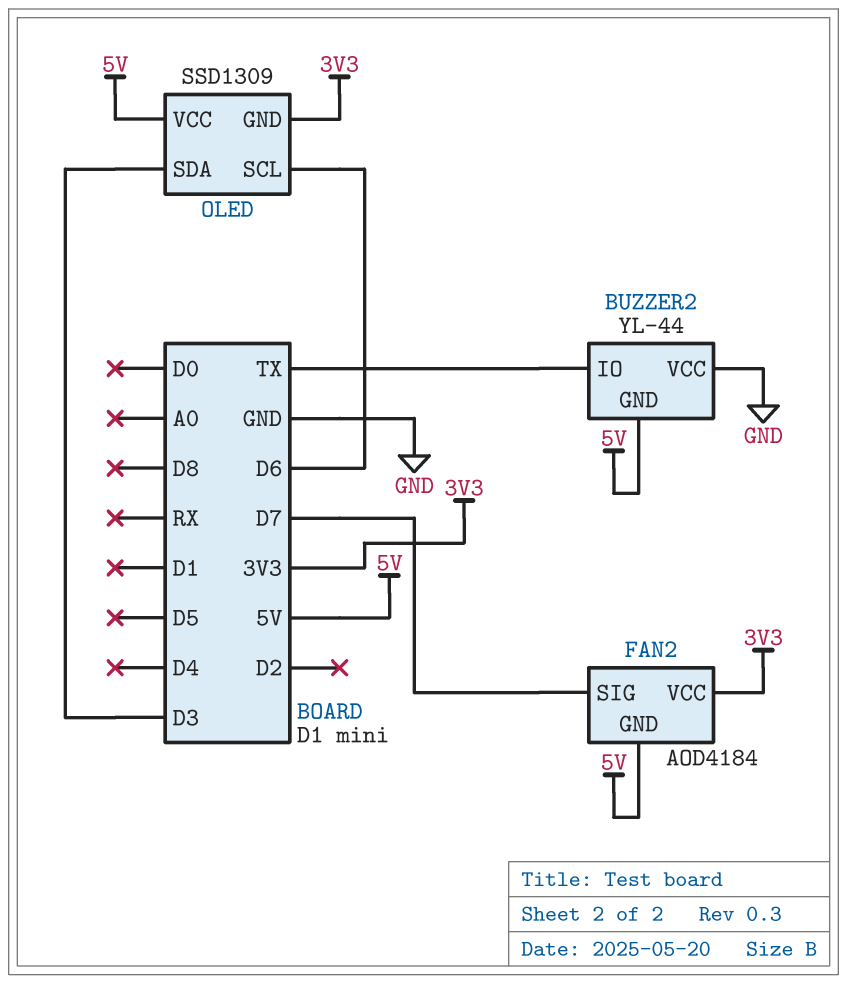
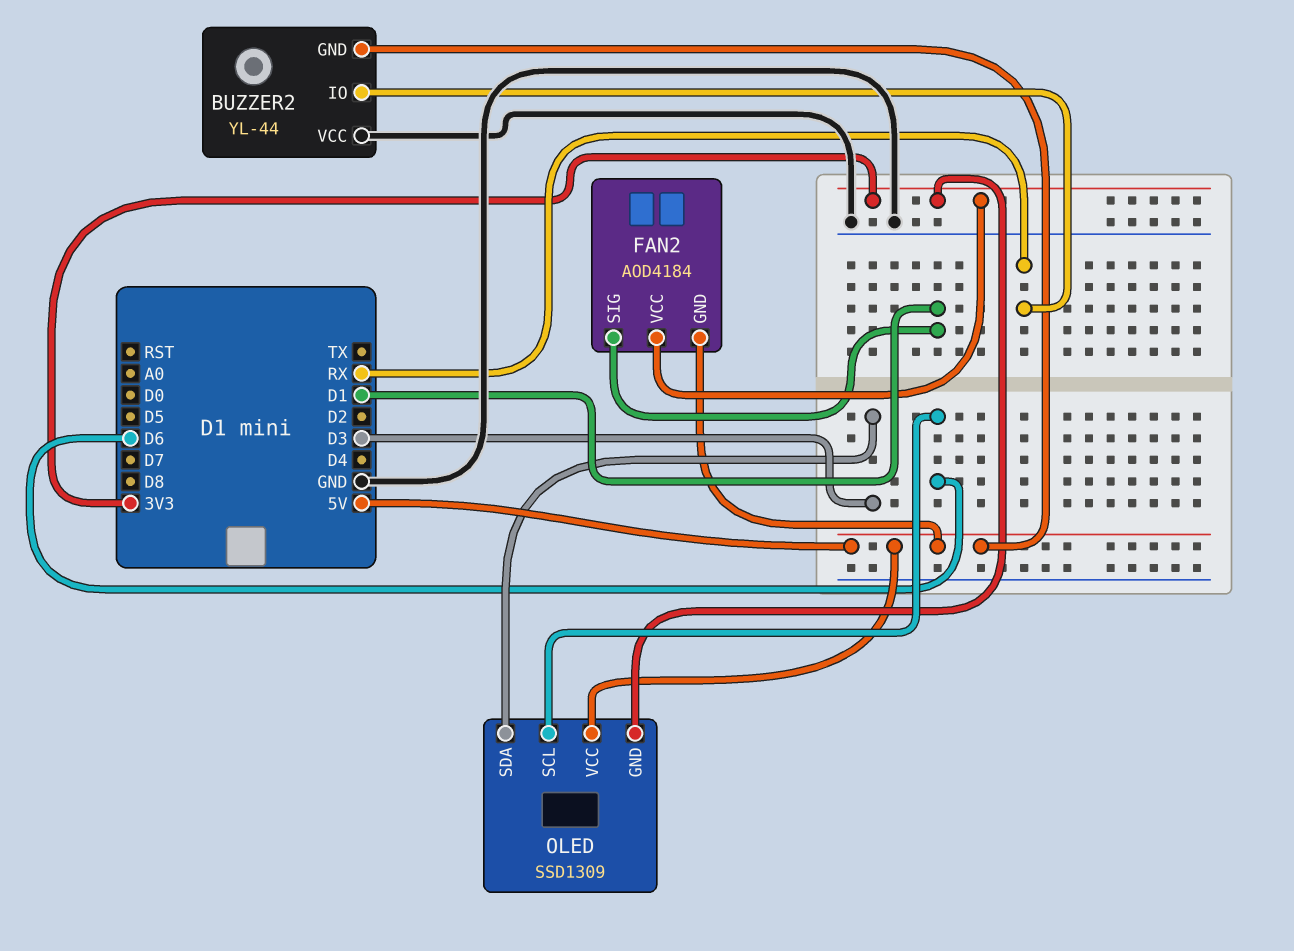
BUZZER2 pin IO: TX -> RX
FAN2 pin SIG: D7 -> D1

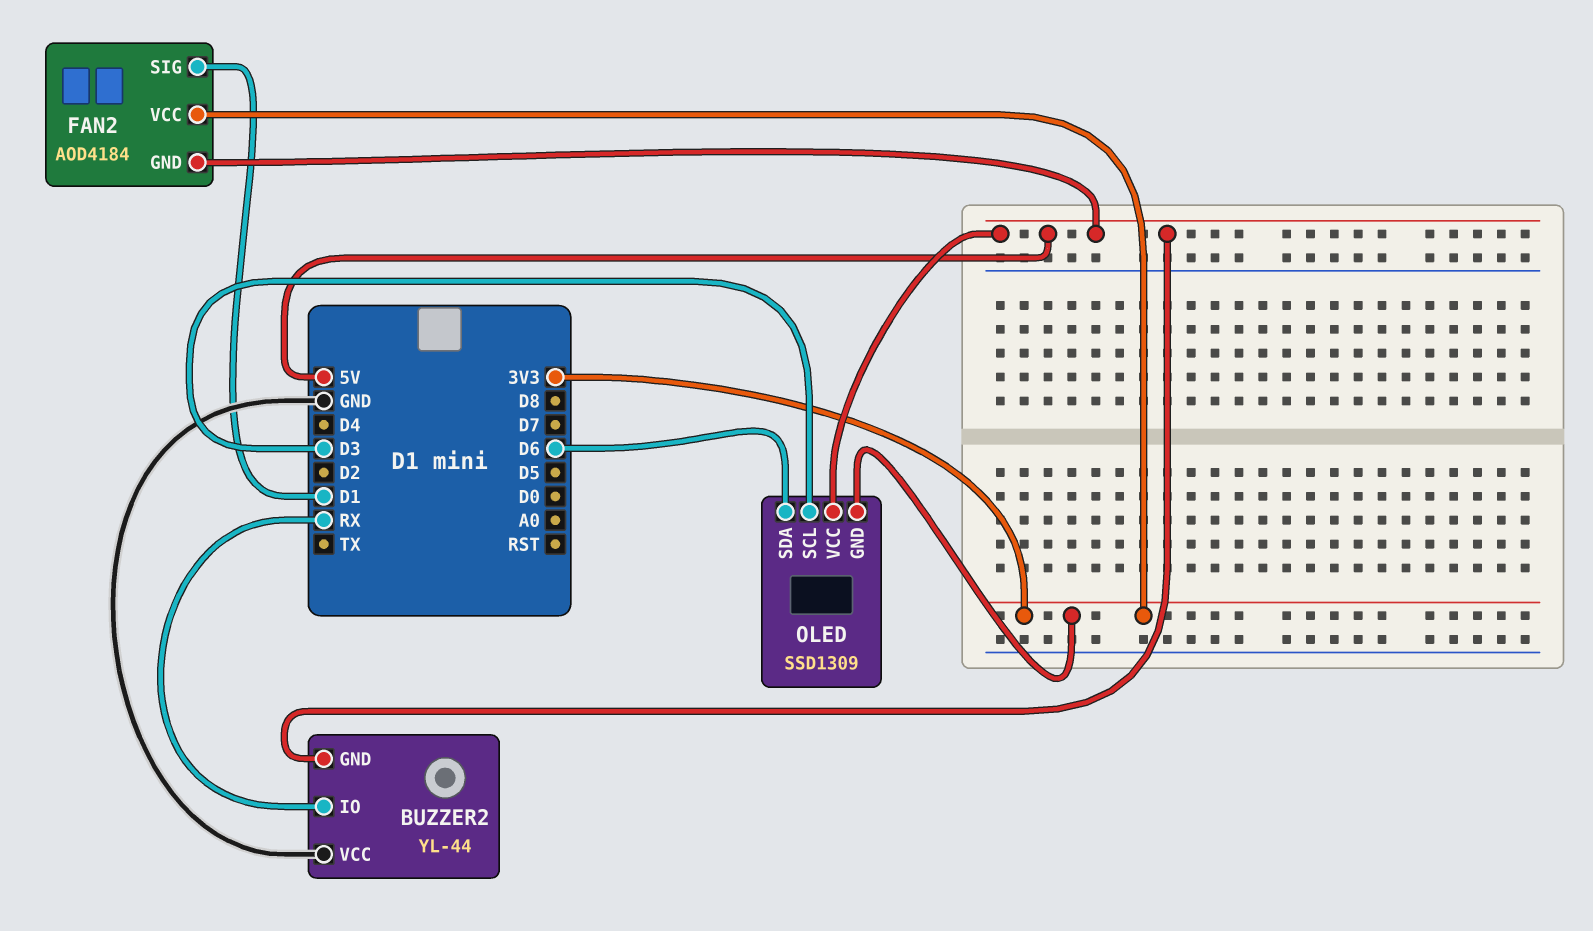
OLED pin SCL: D6 -> D3
OLED pin SDA: D3 -> D6

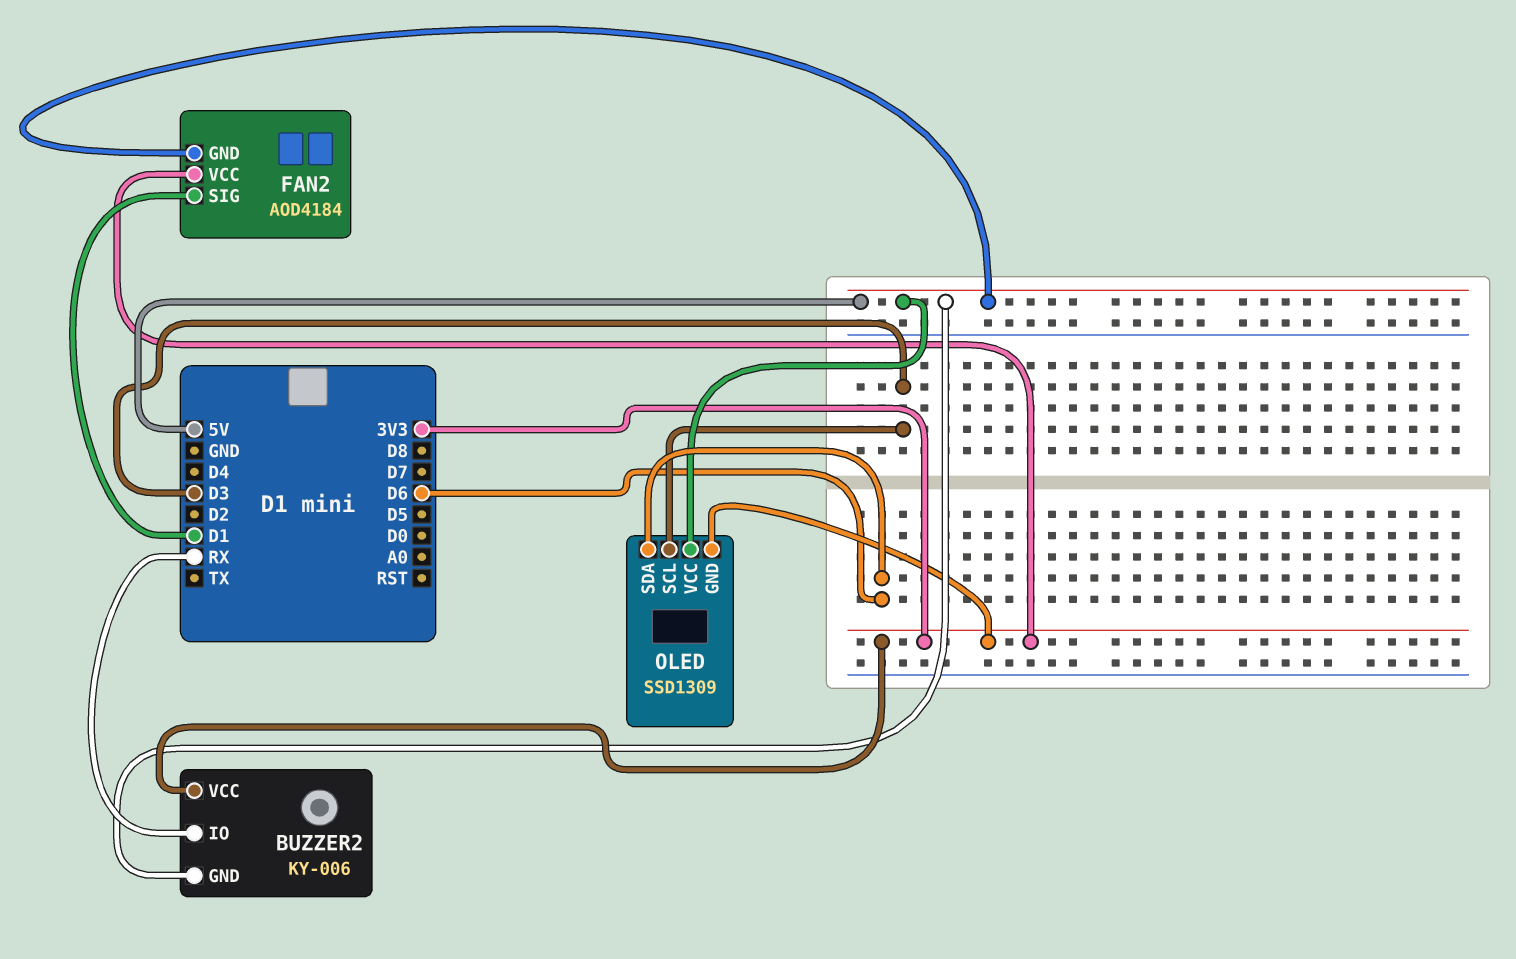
BUZZER2: YL-44 -> KY-006
BUZZER2 pin VCC: GND -> 3V3

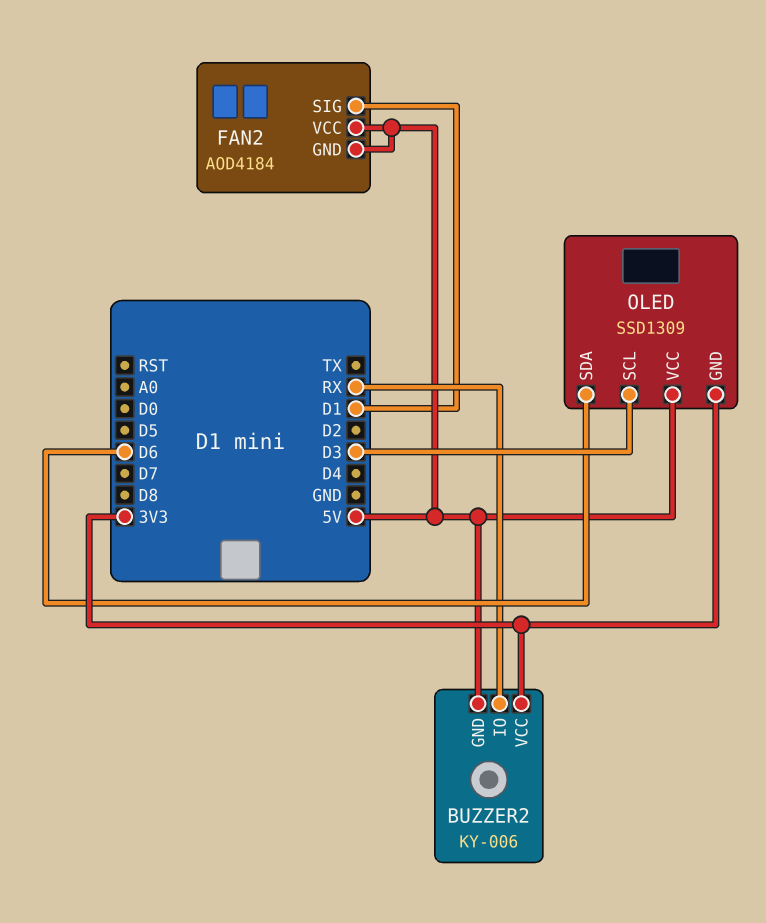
FAN2 pin VCC: 3V3 -> 5V

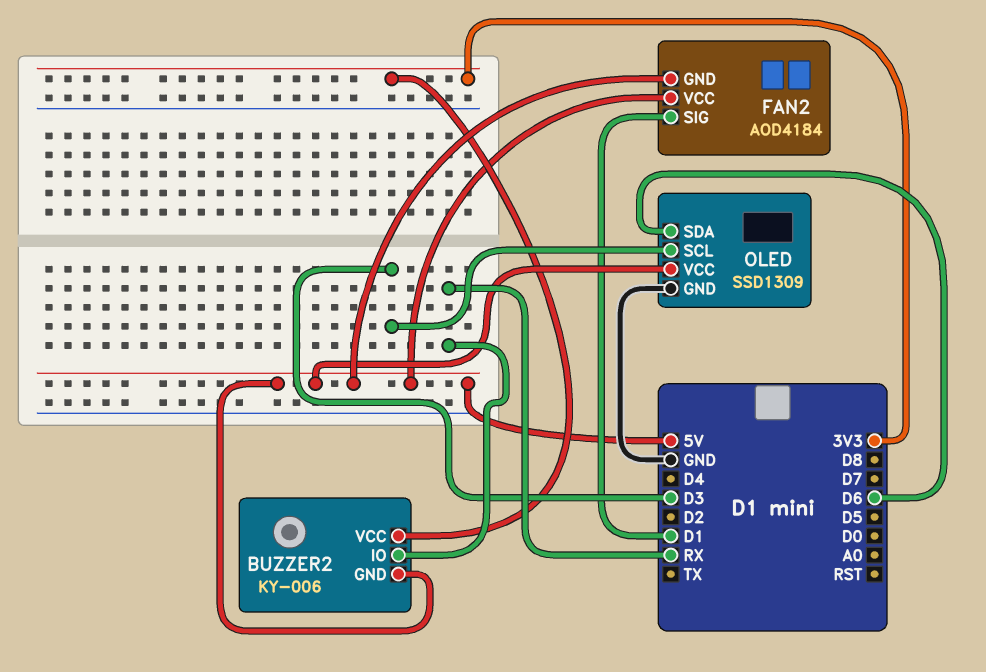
OLED pin GND: 3V3 -> GND

